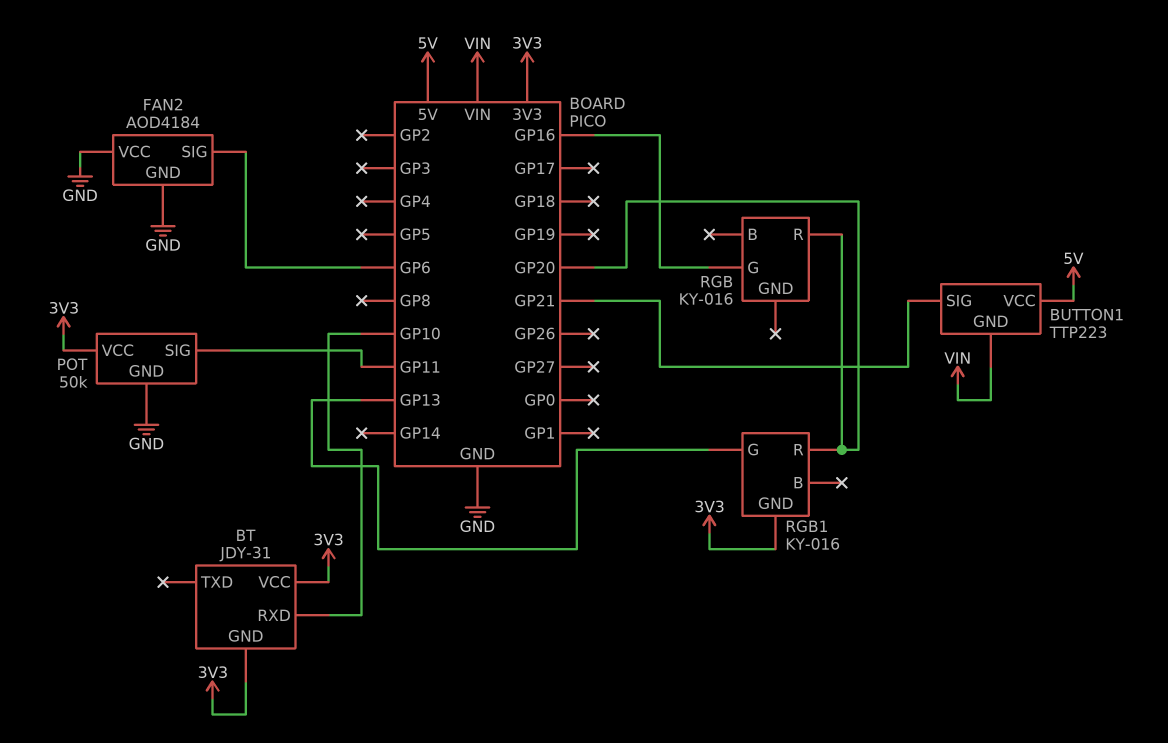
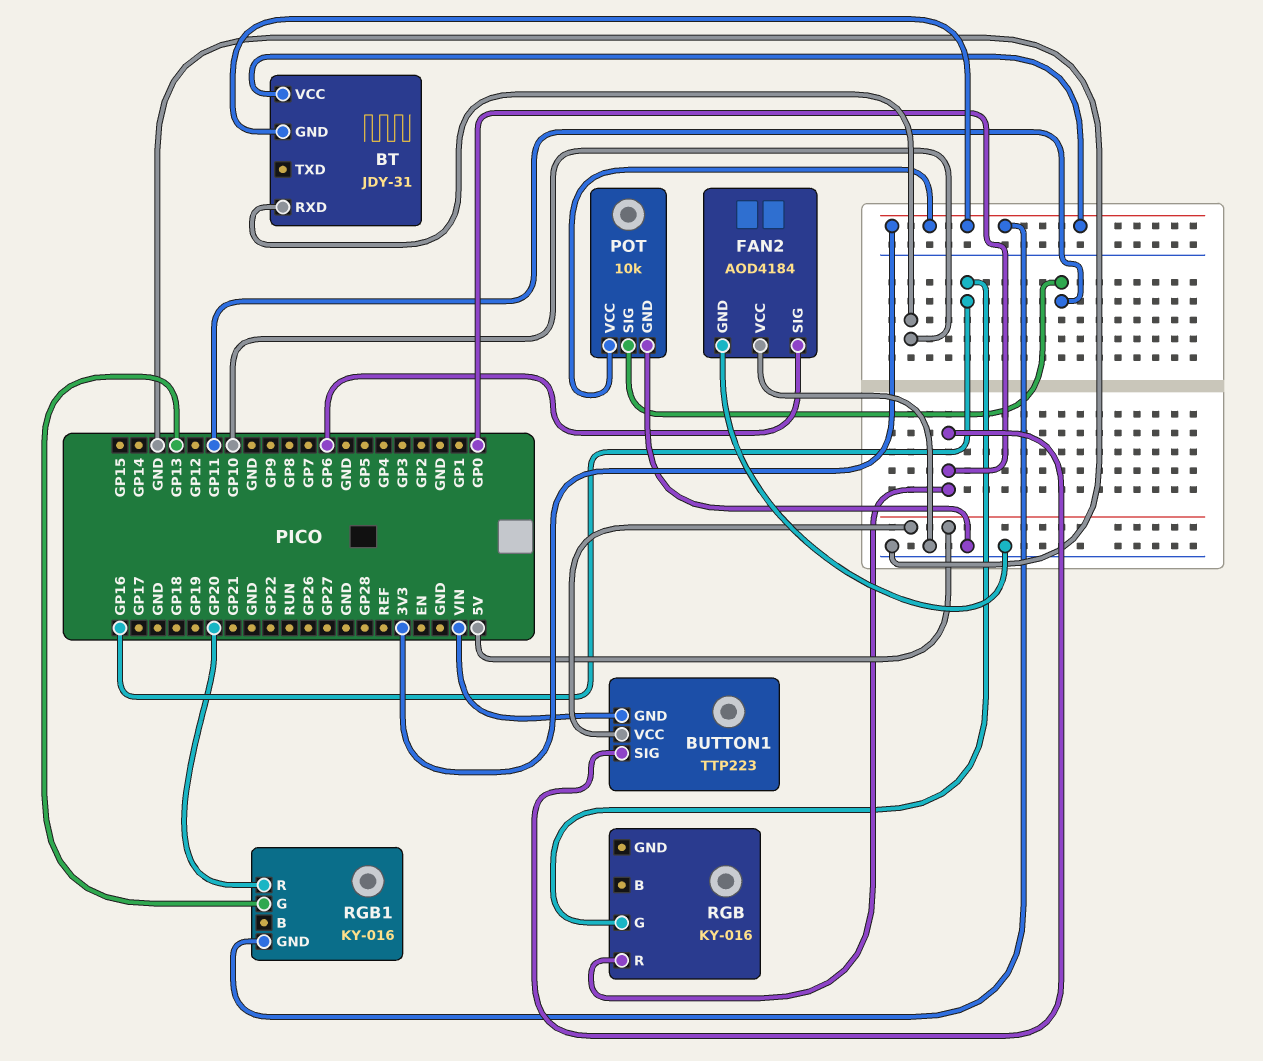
BUTTON1 pin SIG: GP21 -> GP0
POT: 50k -> 10k
RGB pin R: GP20 -> GP0

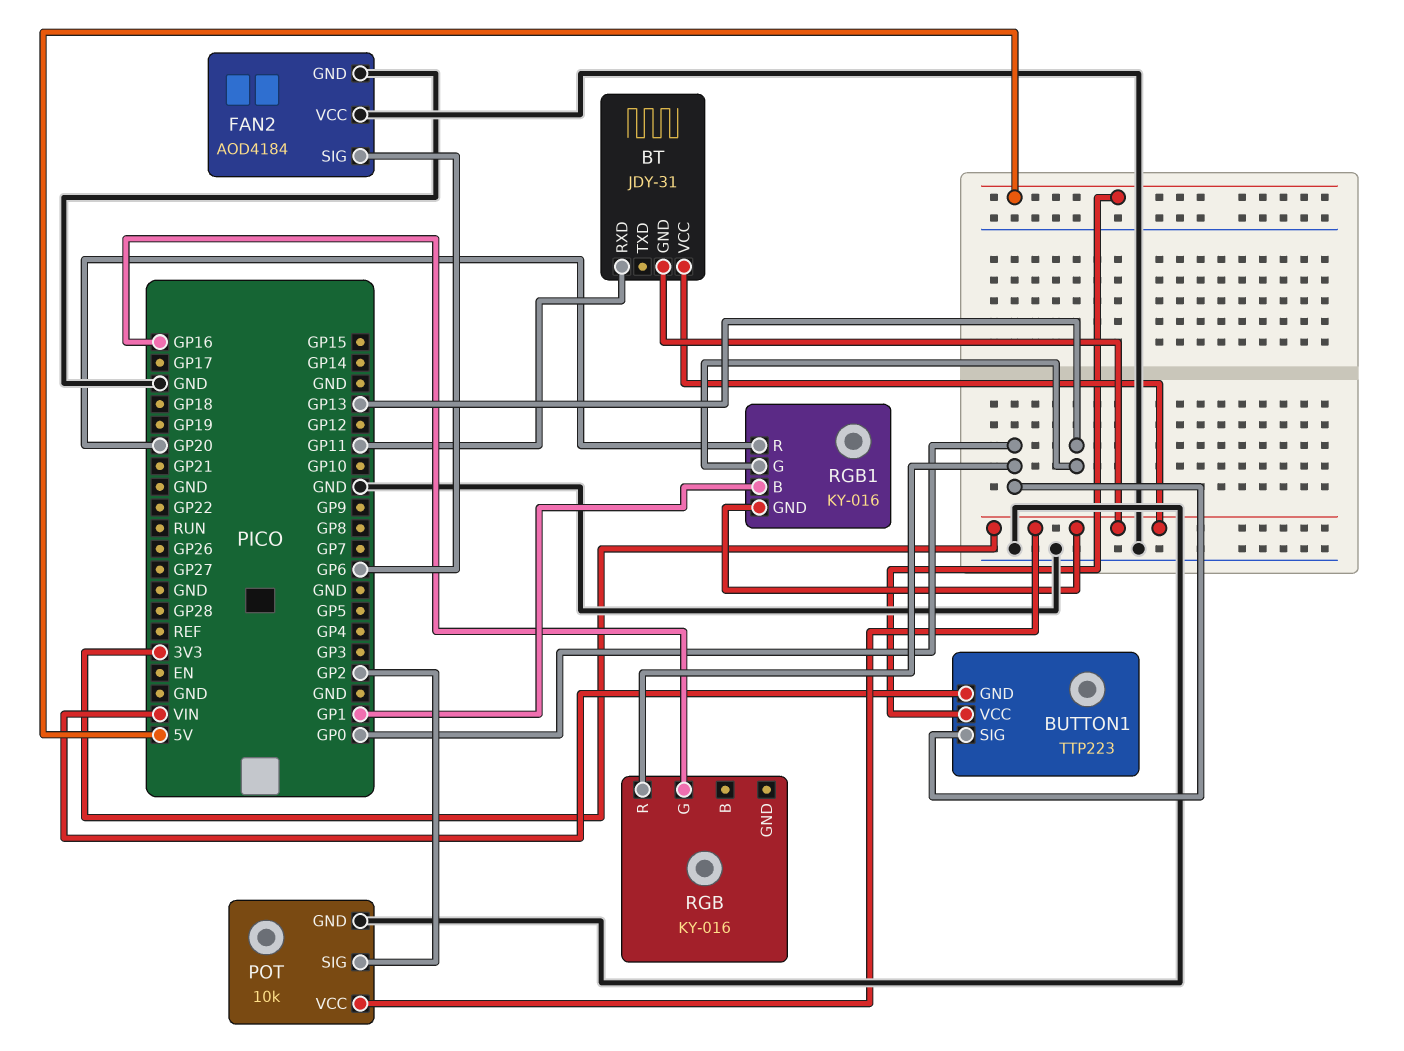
BT pin RXD: GP10 -> GP11
POT pin SIG: GP11 -> GP2
RGB1 pin B: none -> GP1

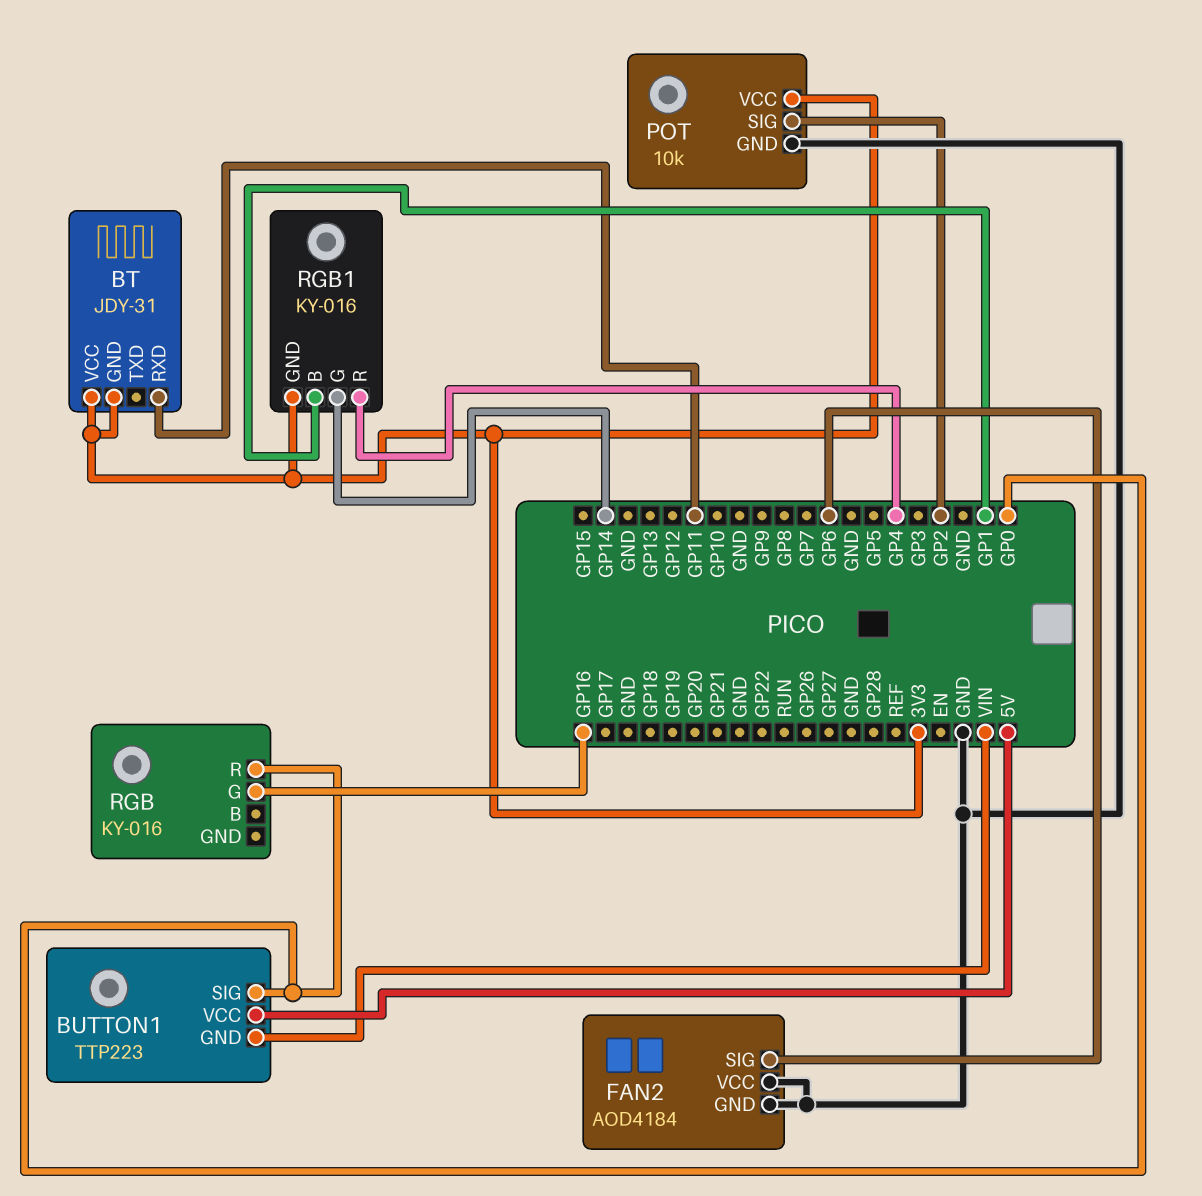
RGB1 pin G: GP13 -> GP14
RGB1 pin R: GP20 -> GP4

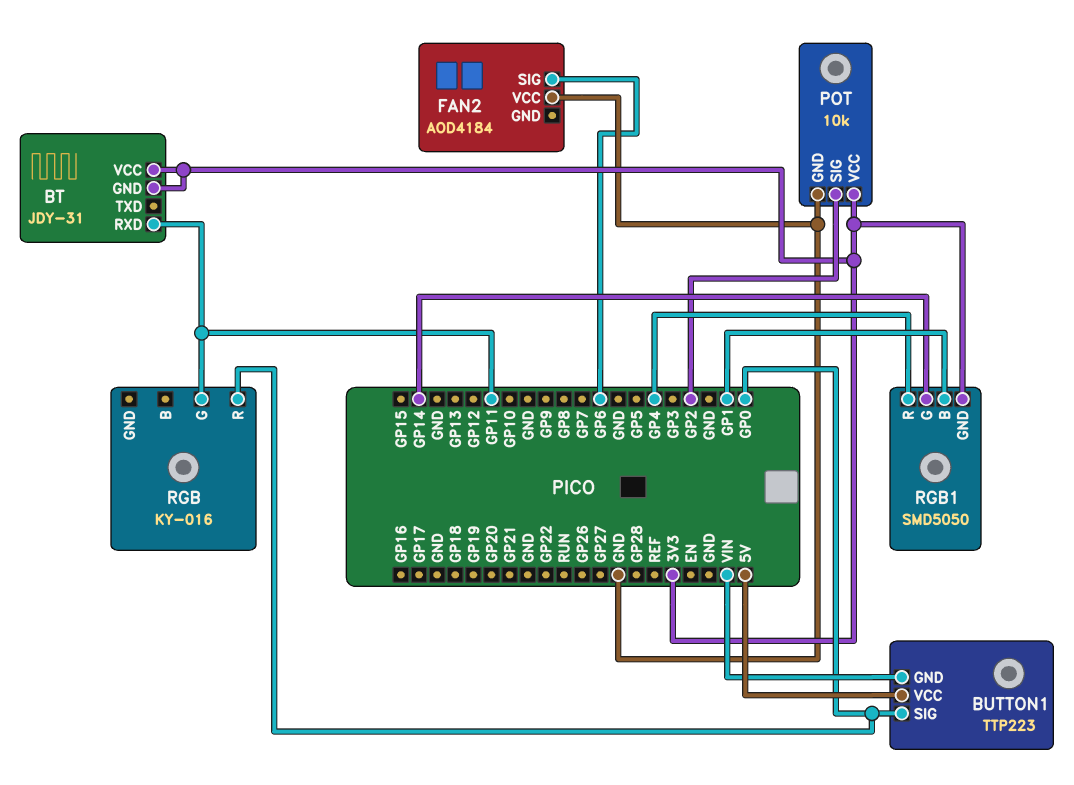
FAN2 pin GND: GND -> none
RGB pin G: GP16 -> GP11
RGB1: KY-016 -> SMD5050

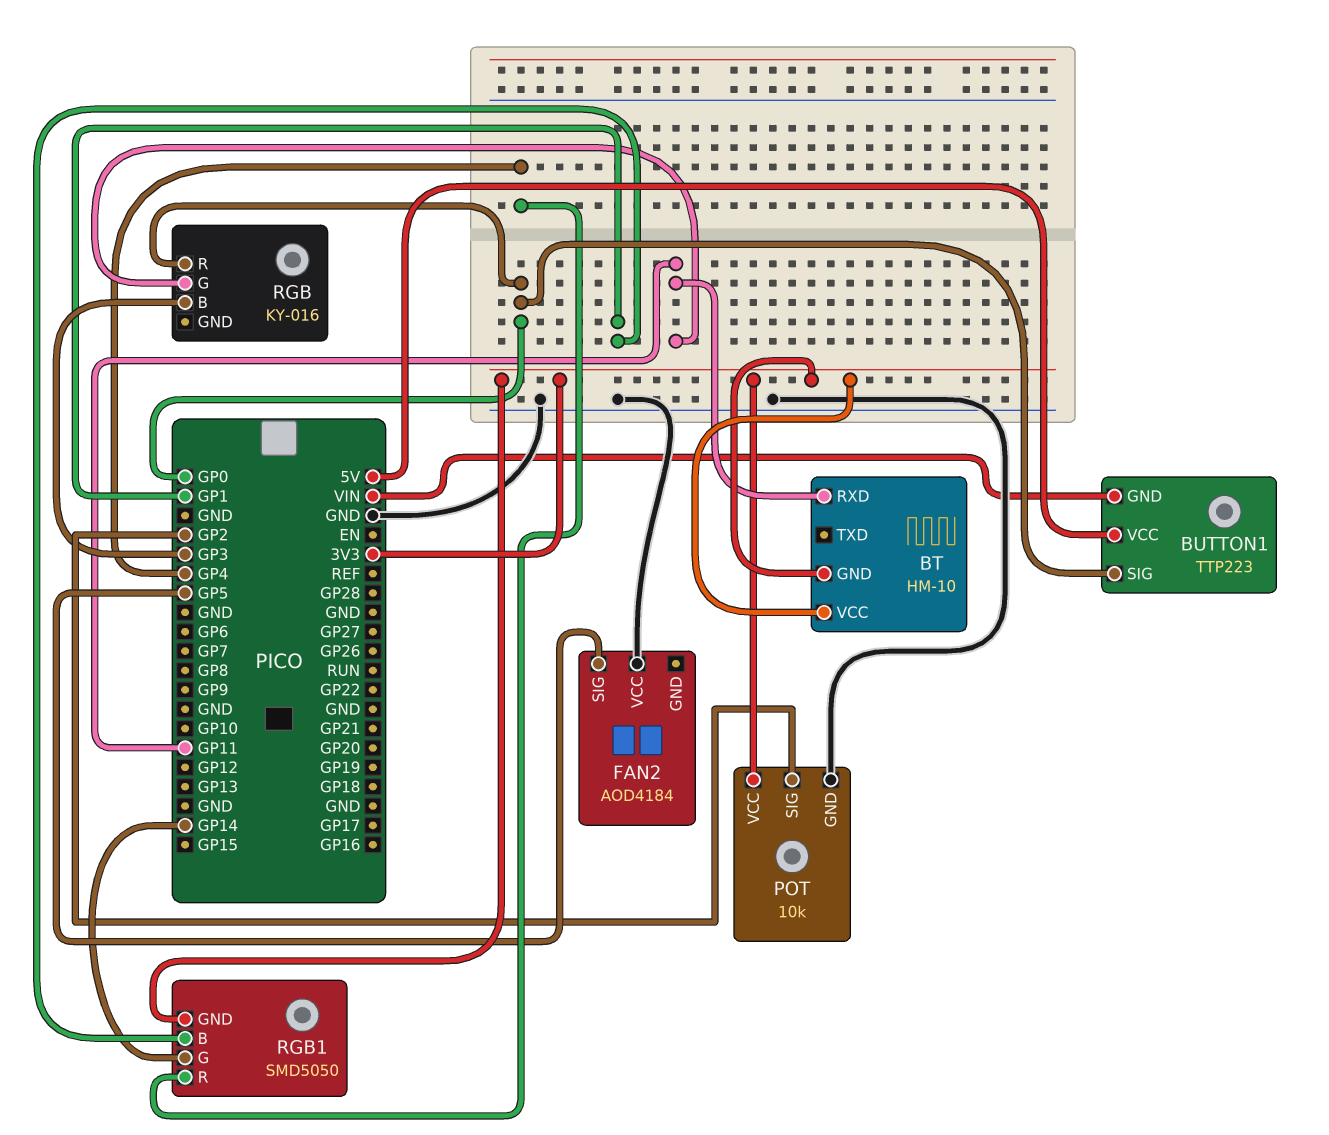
BT: JDY-31 -> HM-10
FAN2 pin SIG: GP6 -> GP5
RGB pin B: none -> GP3

